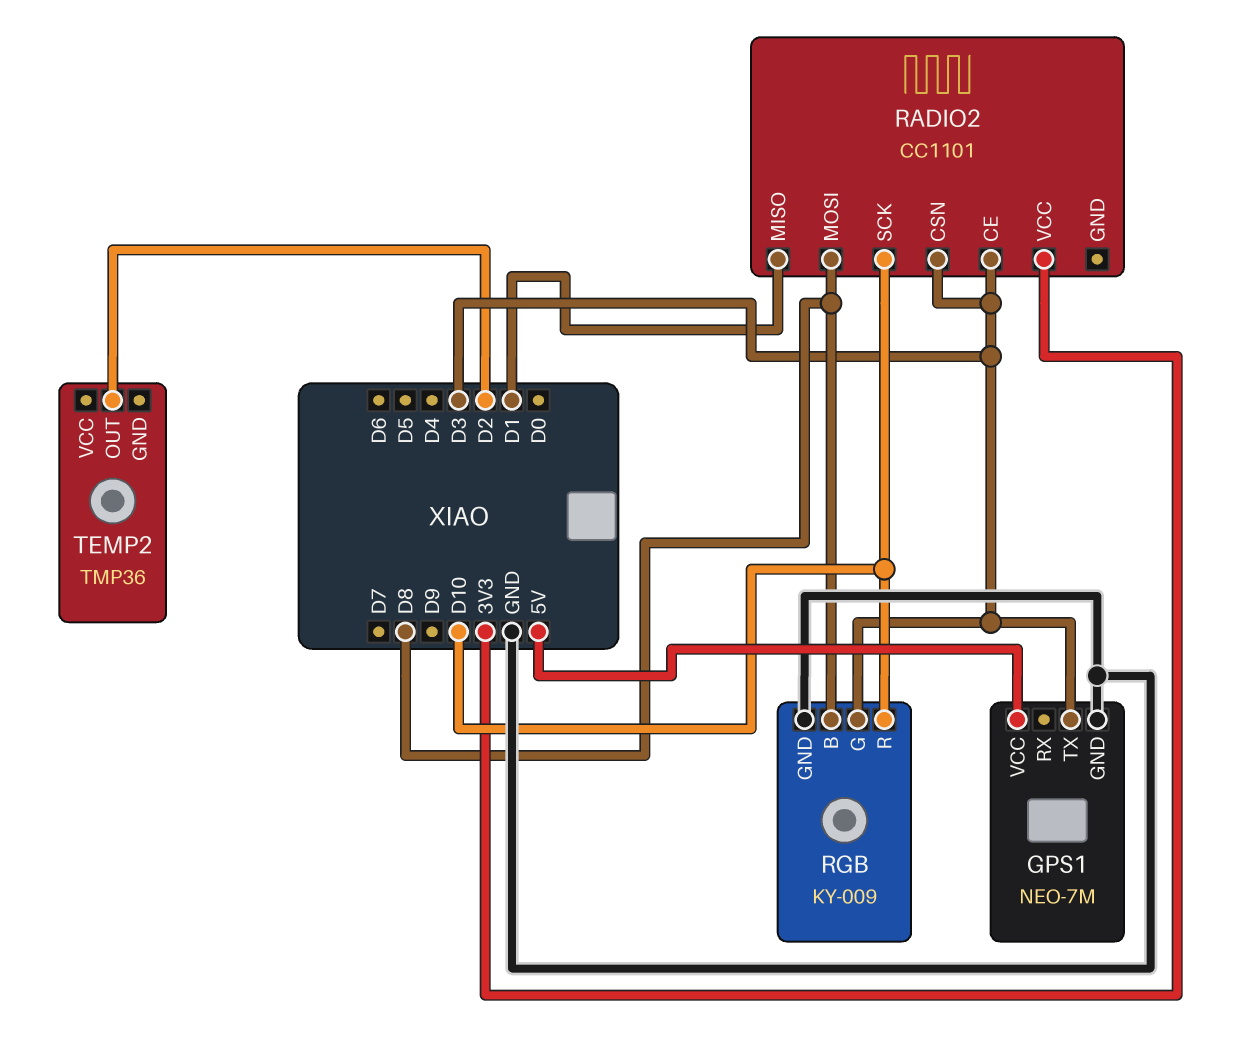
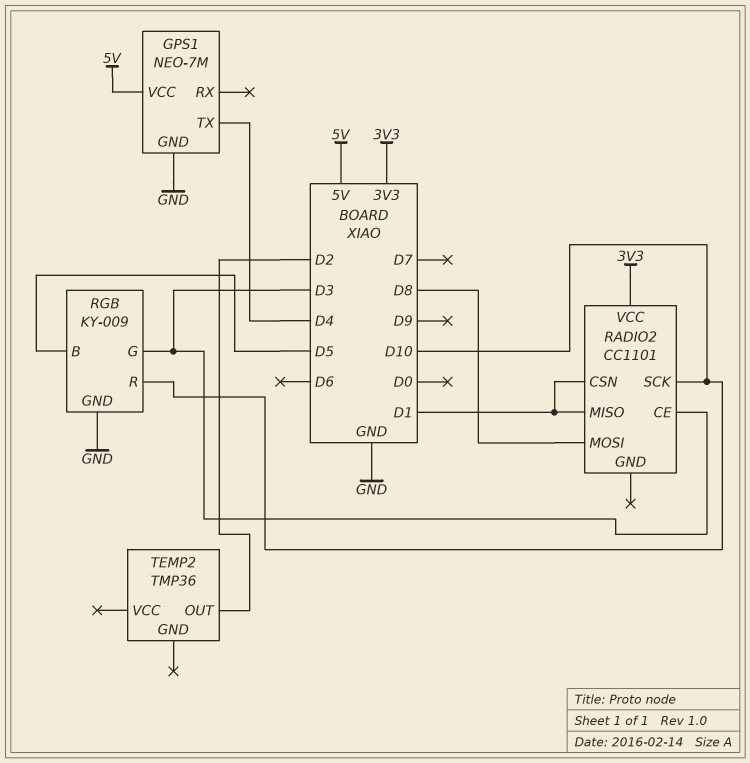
GPS1 pin TX: D3 -> D4
RADIO2 pin CSN: D3 -> D1
RGB pin B: D8 -> D5

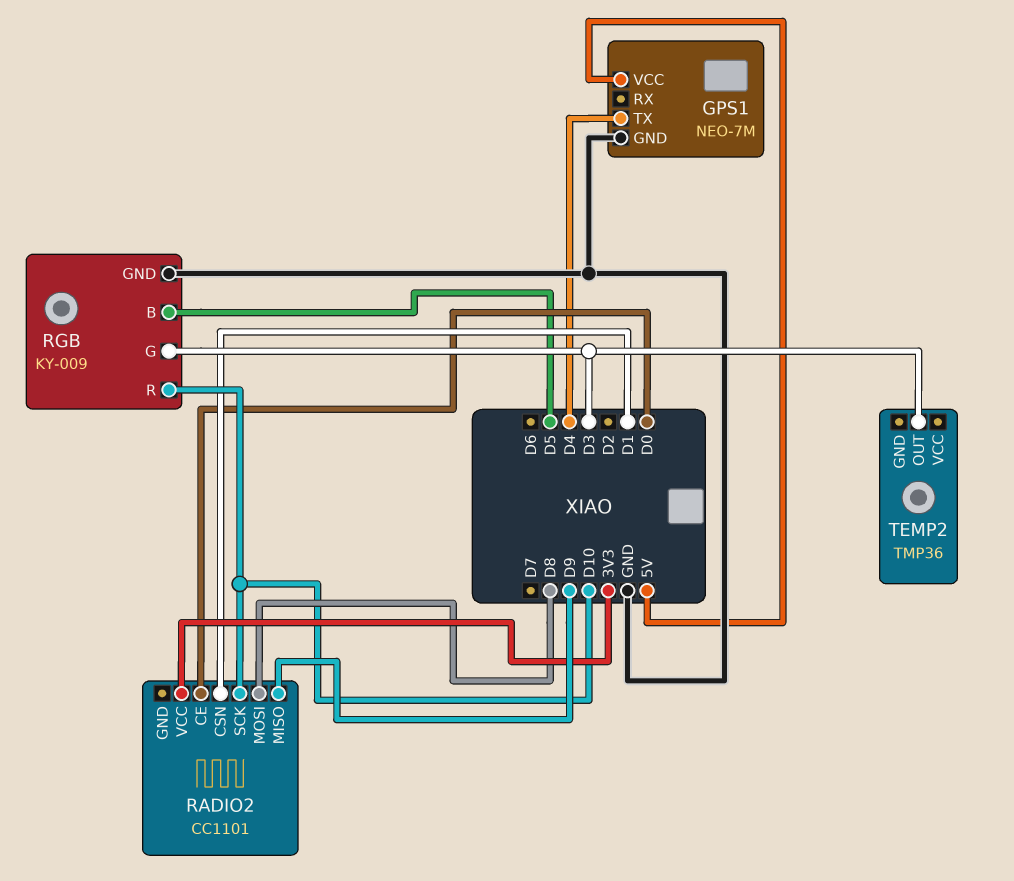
RADIO2 pin CE: D3 -> D0
RADIO2 pin MISO: D1 -> D9
TEMP2 pin OUT: D2 -> D3

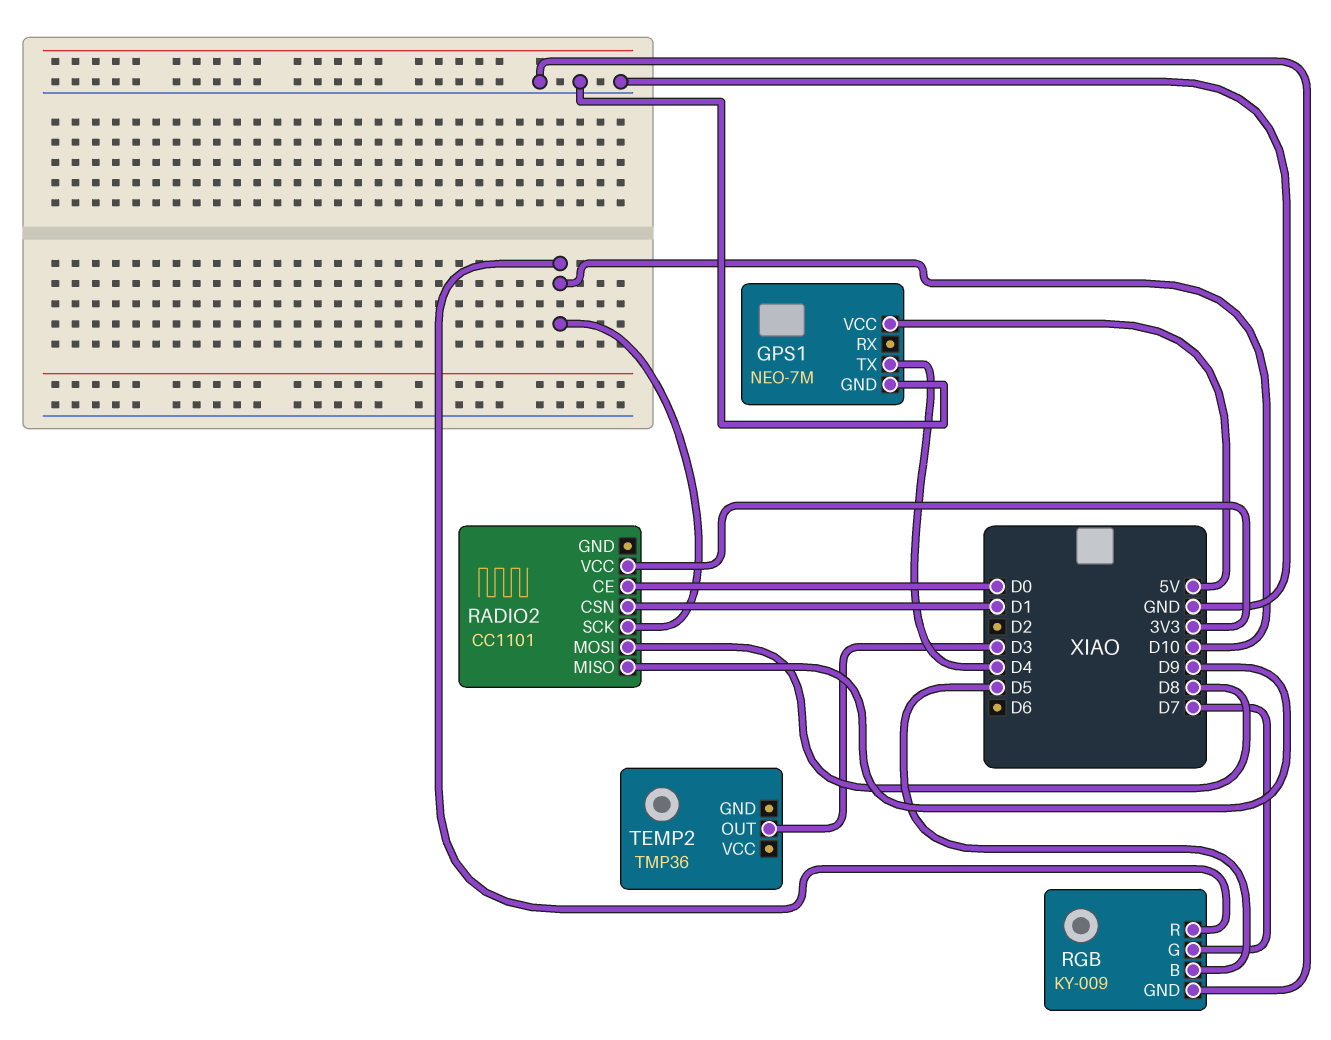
RGB pin G: D3 -> D7

